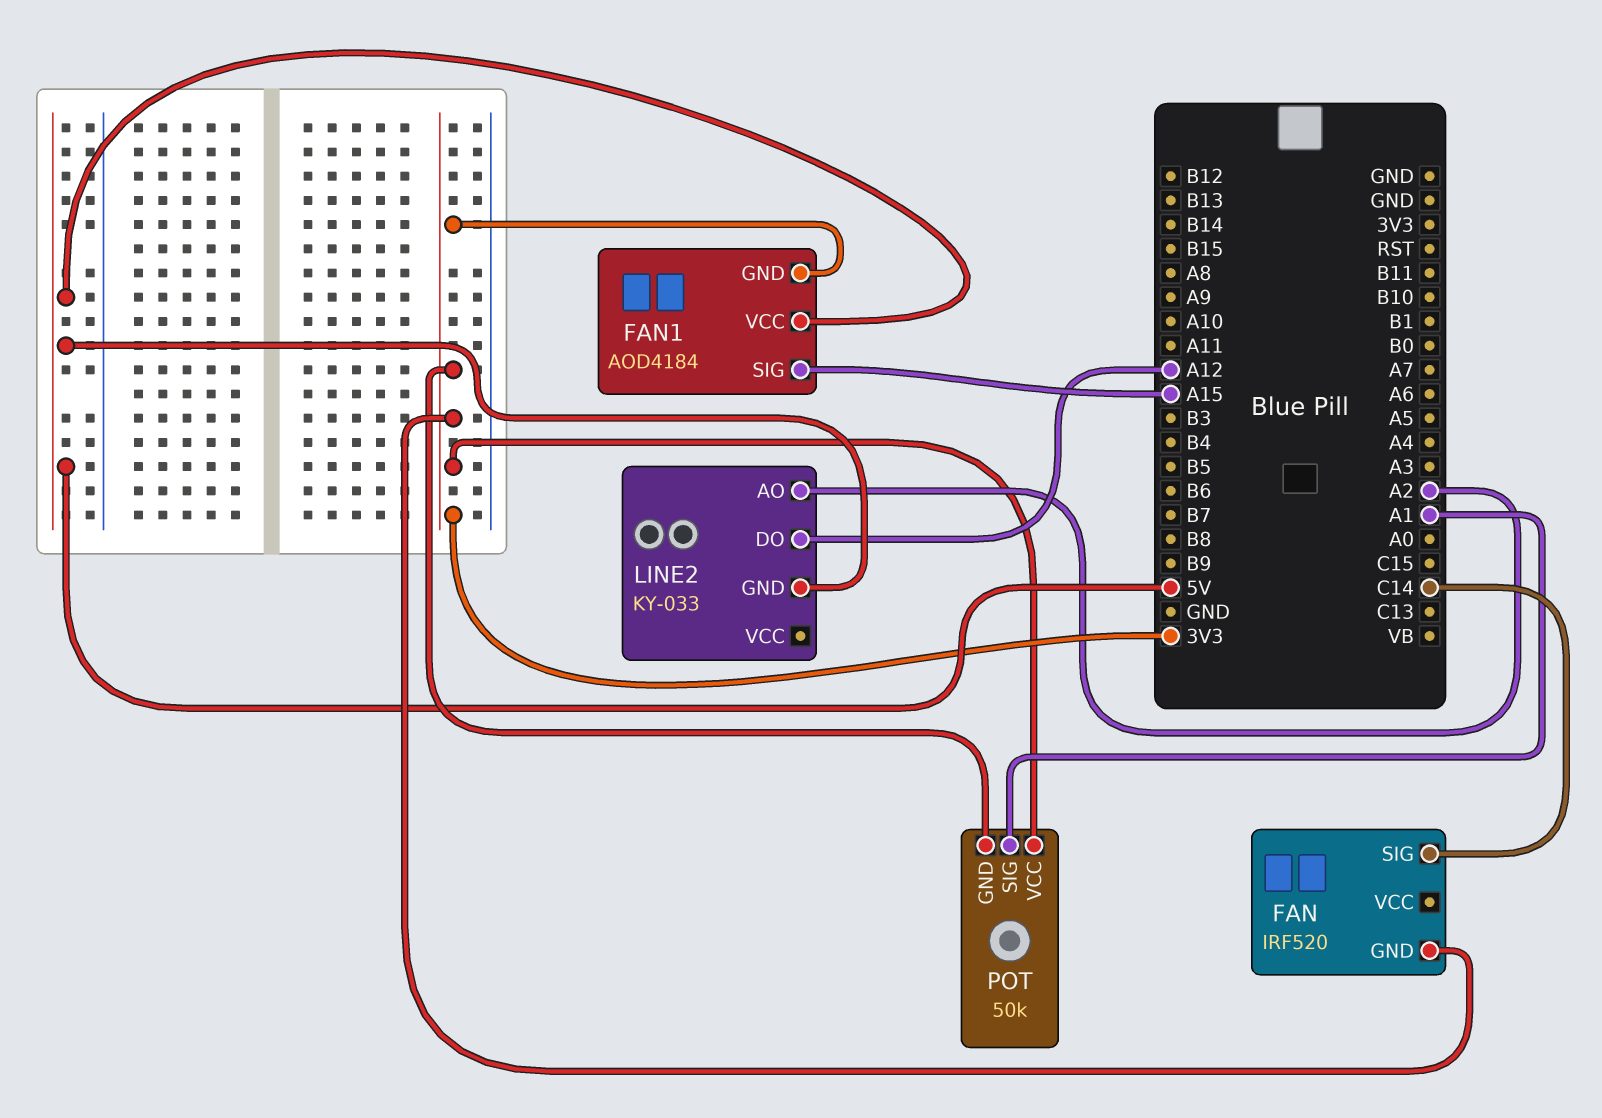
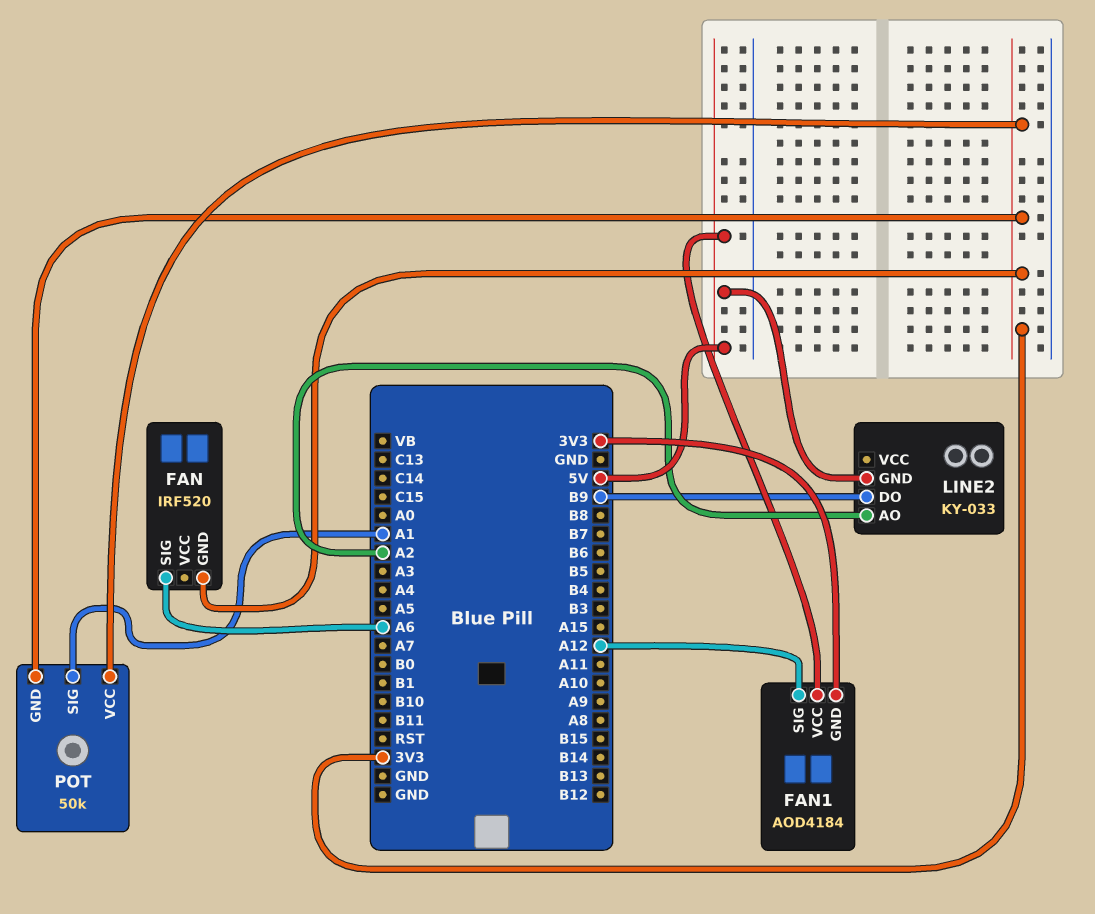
FAN pin SIG: C14 -> A6
FAN1 pin SIG: A15 -> A12
LINE2 pin DO: A12 -> B9

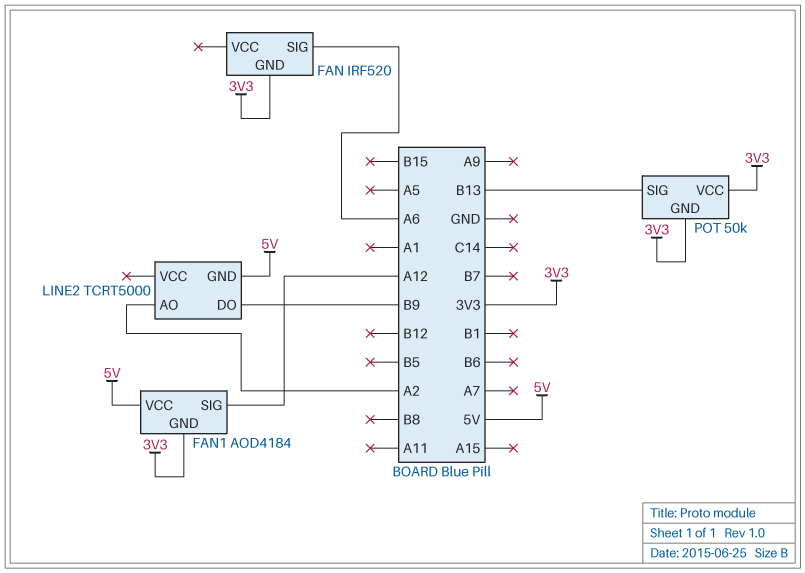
LINE2: KY-033 -> TCRT5000
POT pin SIG: A1 -> B13

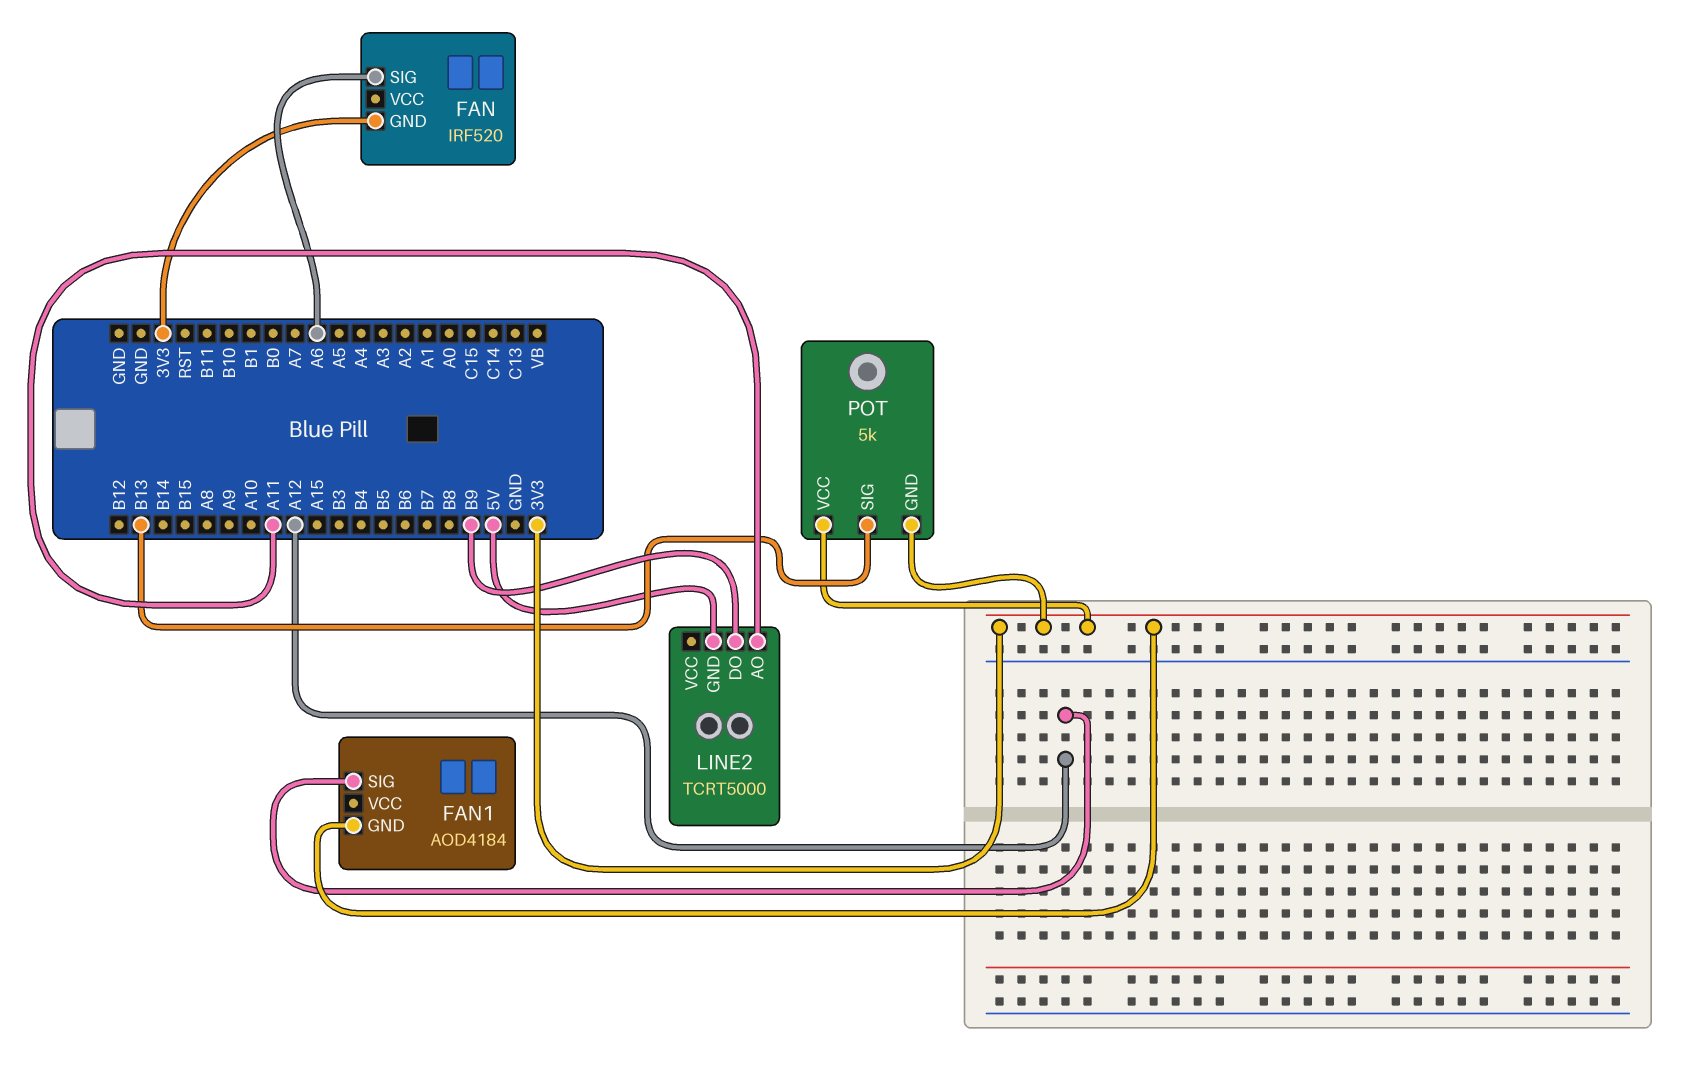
FAN1 pin VCC: 5V -> none
LINE2 pin AO: A2 -> A11
POT: 50k -> 5k

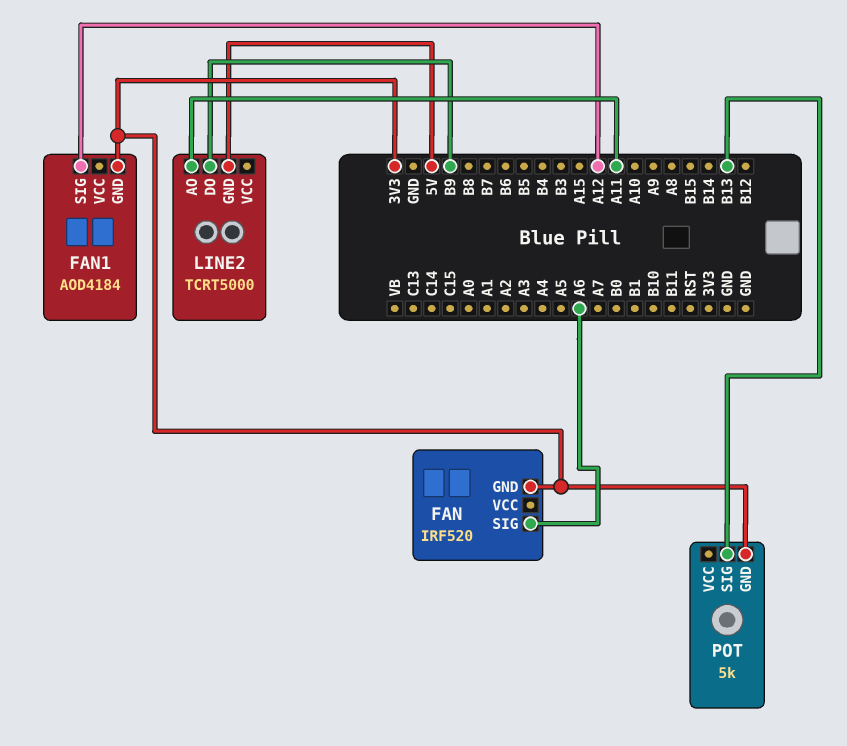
POT pin VCC: 3V3 -> none

